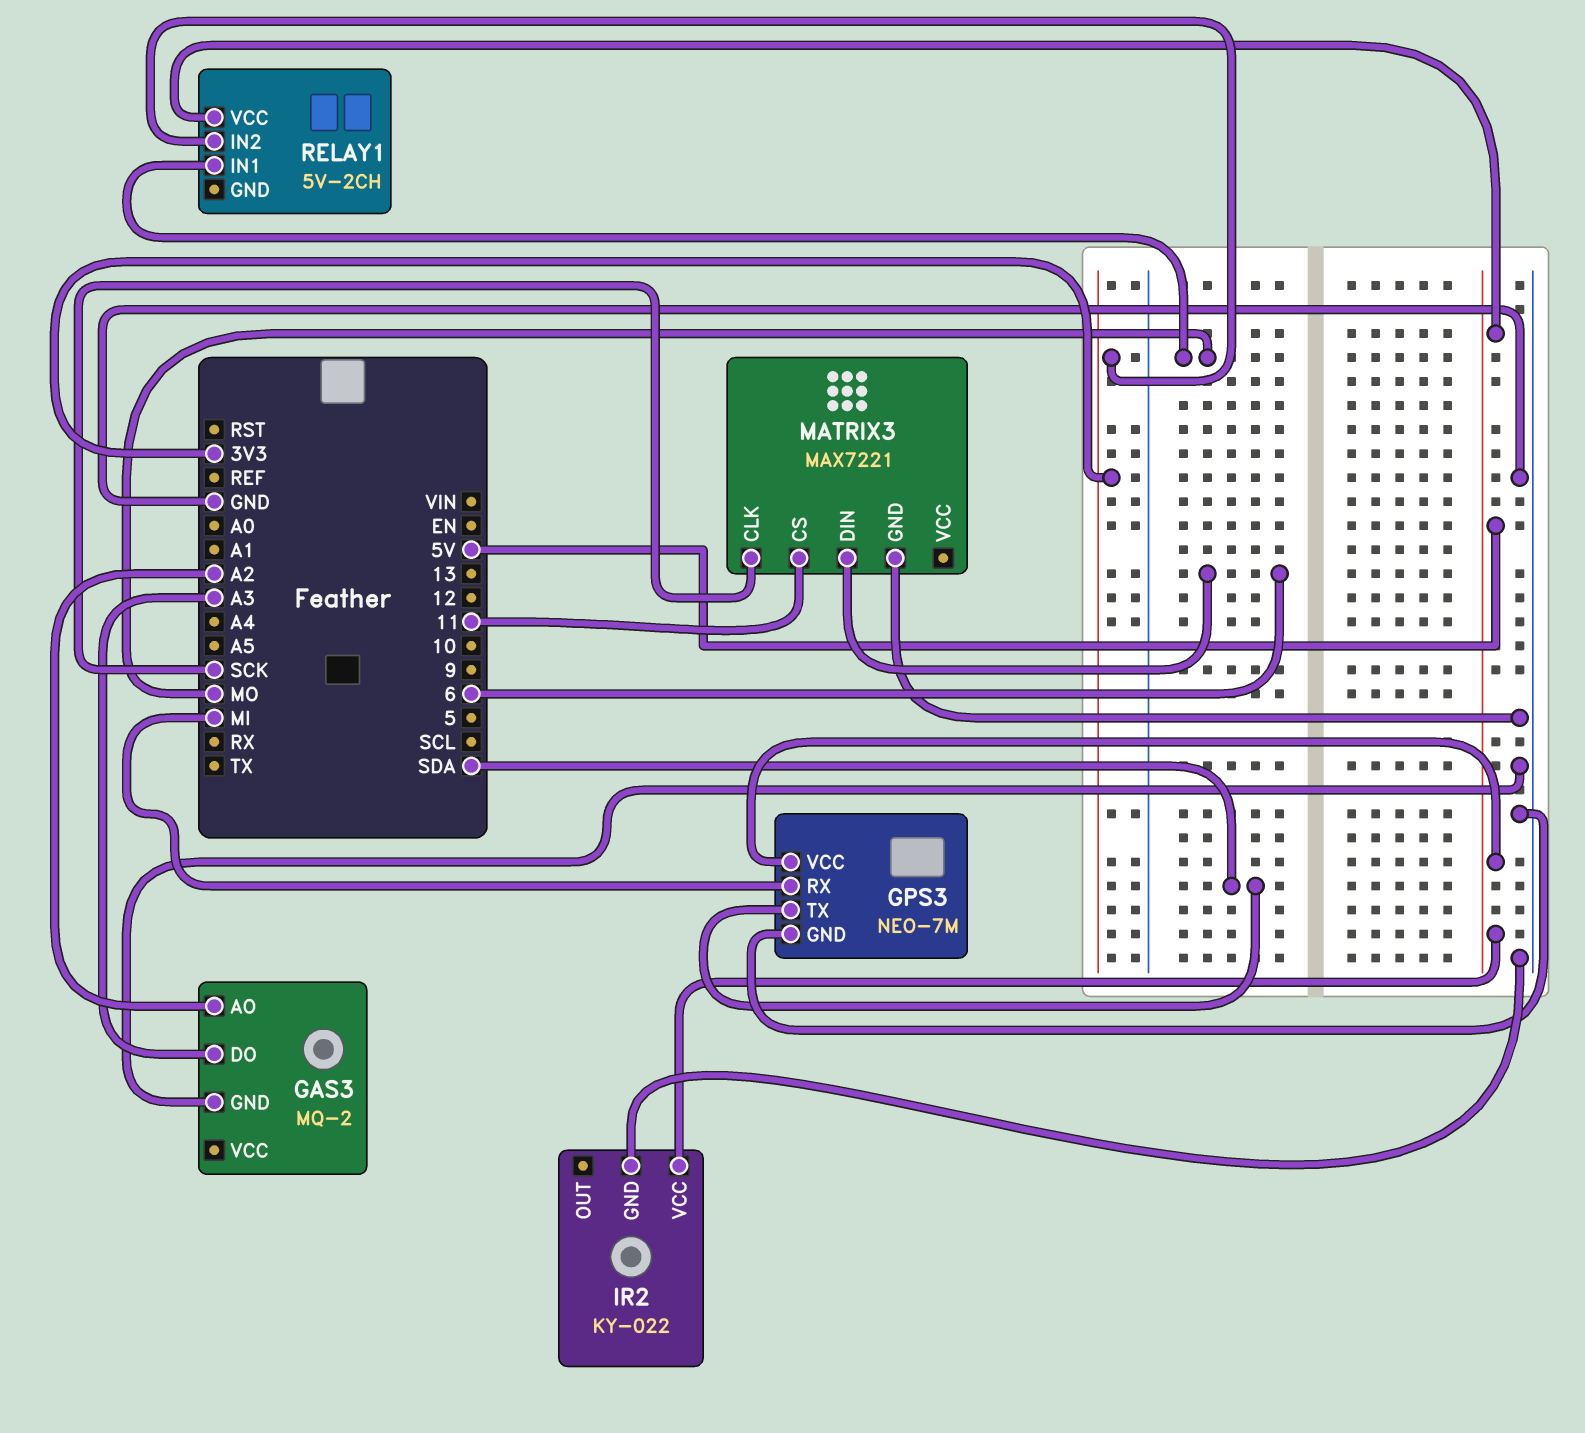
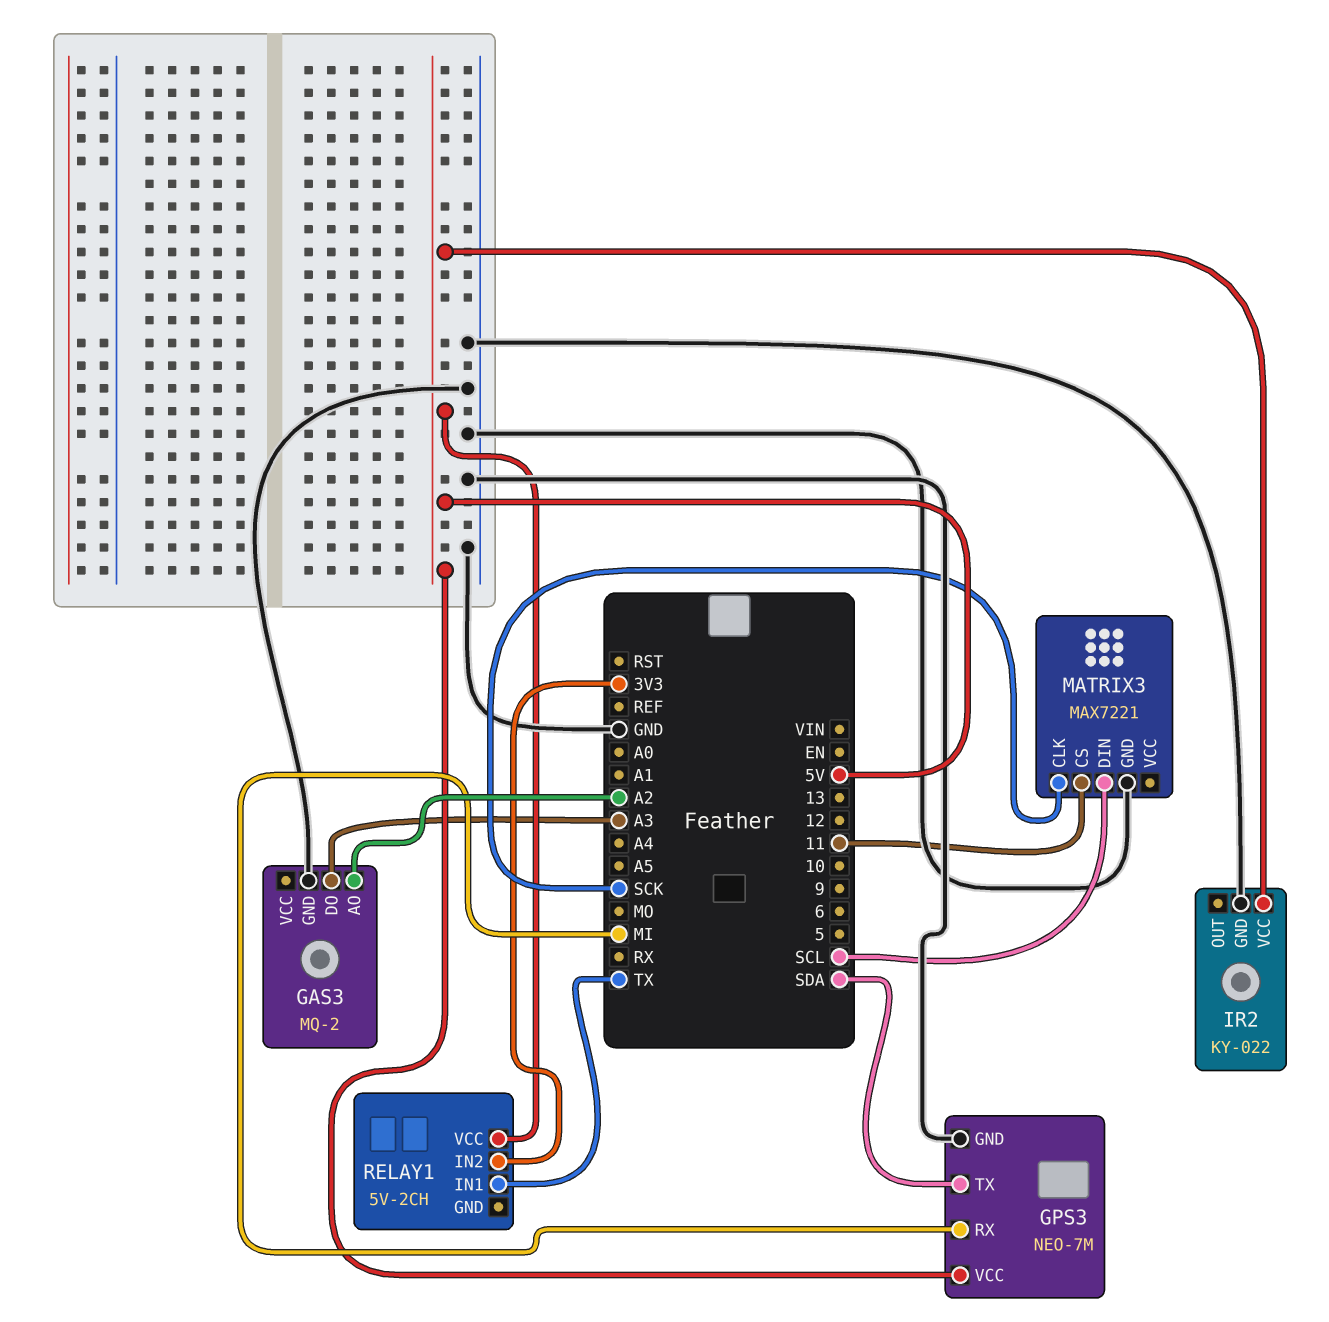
MATRIX3 pin DIN: 6 -> SCL
RELAY1 pin IN1: MO -> TX

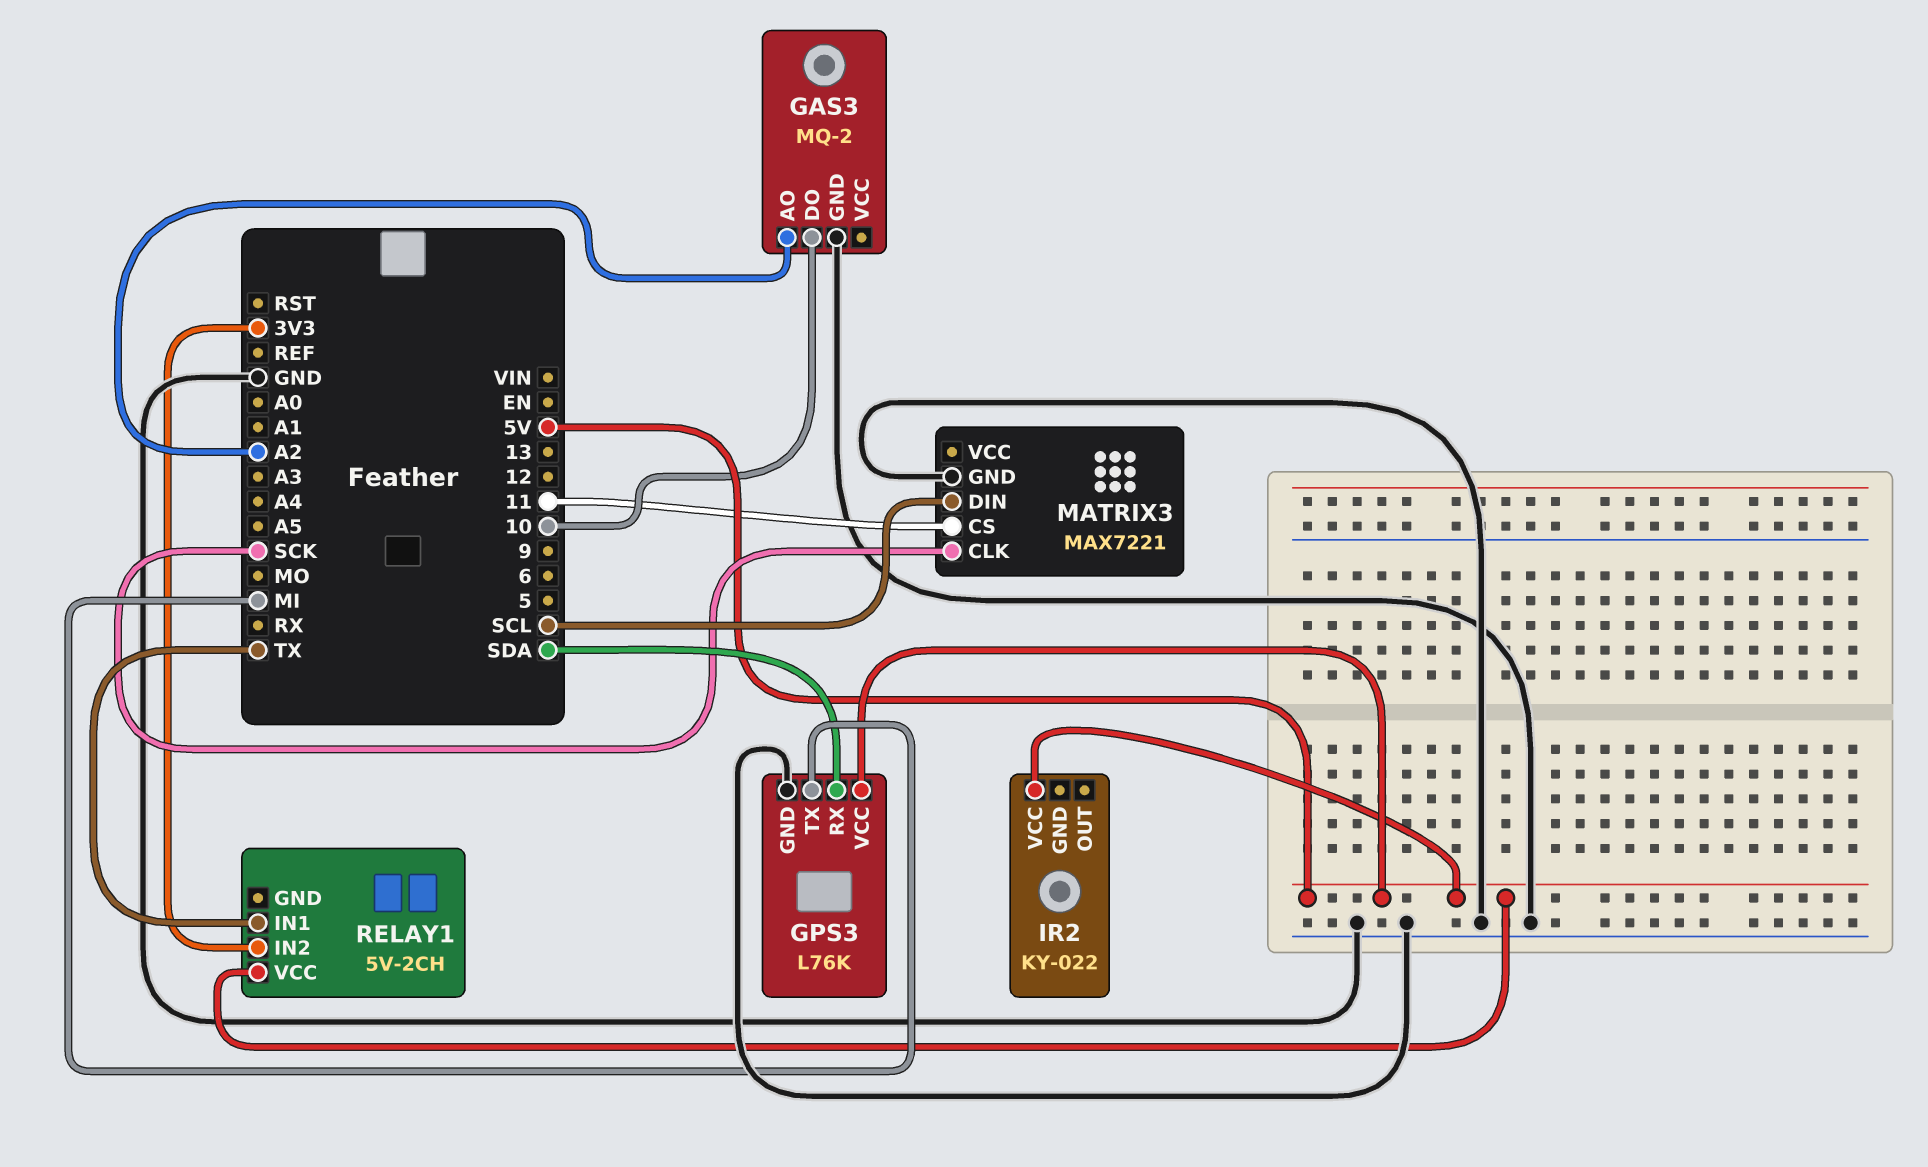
GAS3 pin DO: A3 -> 10
GPS3: NEO-7M -> L76K
GPS3 pin RX: MI -> SDA
GPS3 pin TX: SDA -> MI
IR2 pin GND: GND -> none

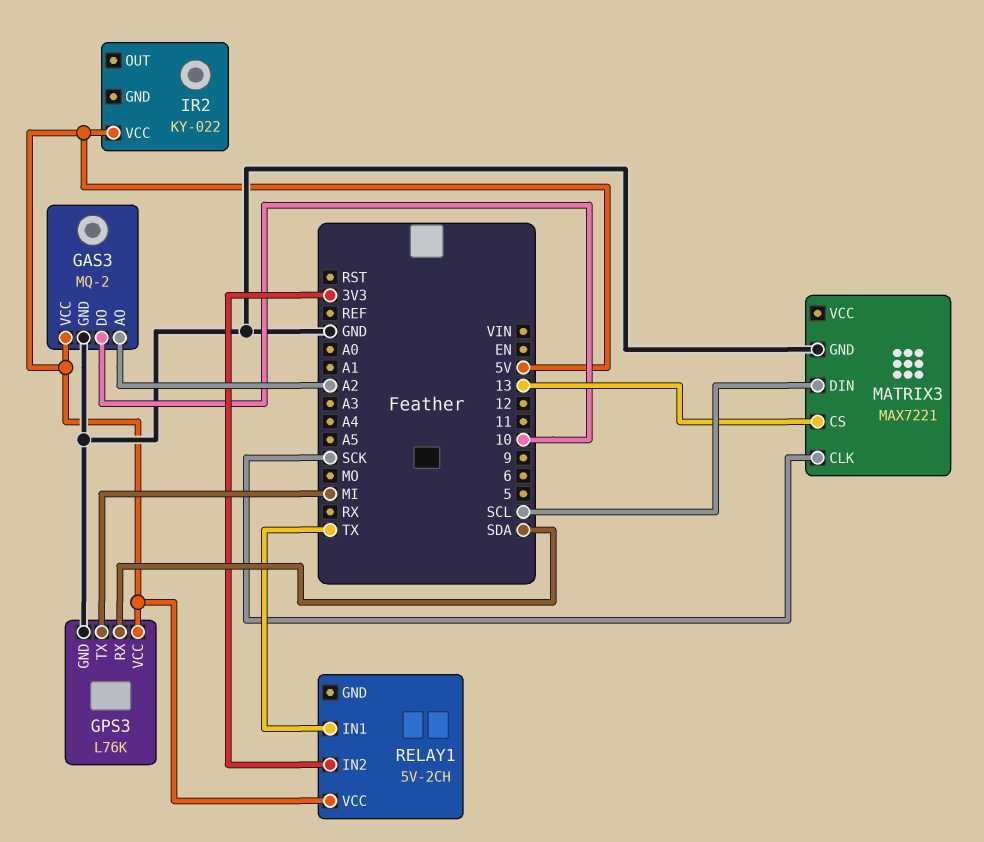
GAS3 pin VCC: none -> 5V
MATRIX3 pin CS: 11 -> 13

